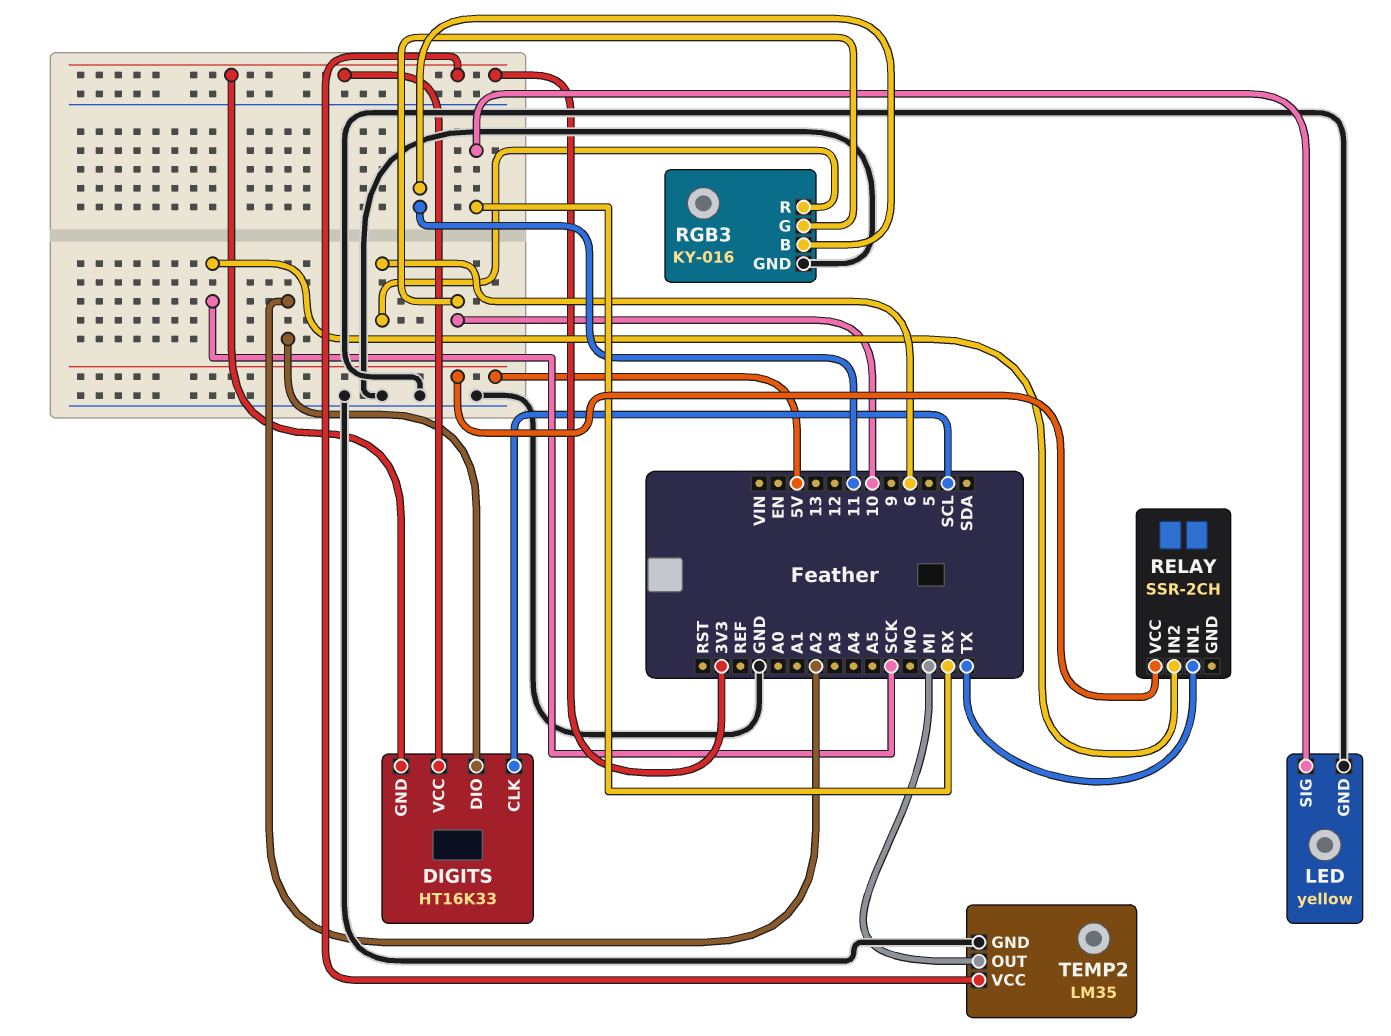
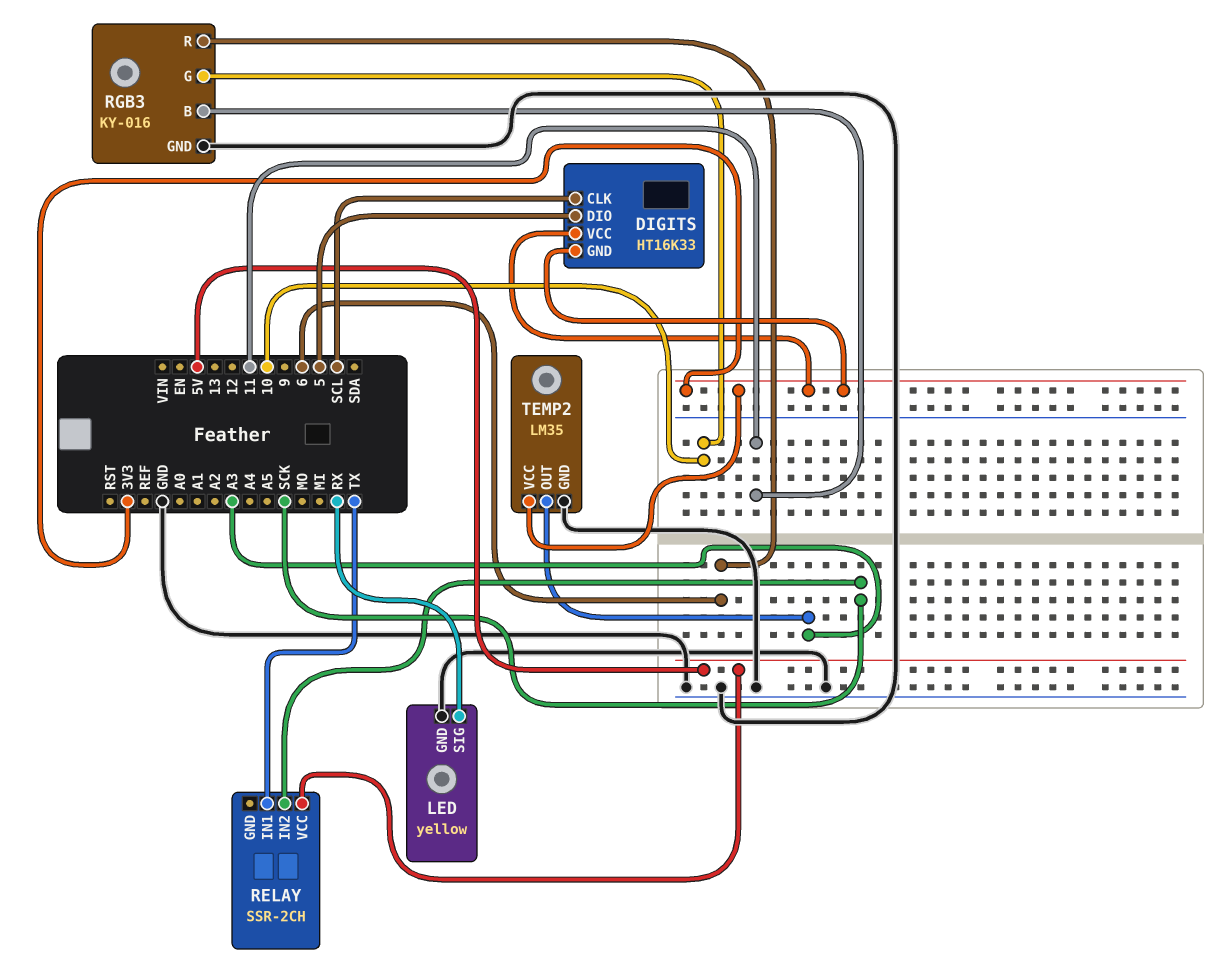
DIGITS pin DIO: A2 -> 5
TEMP2 pin OUT: MI -> A3

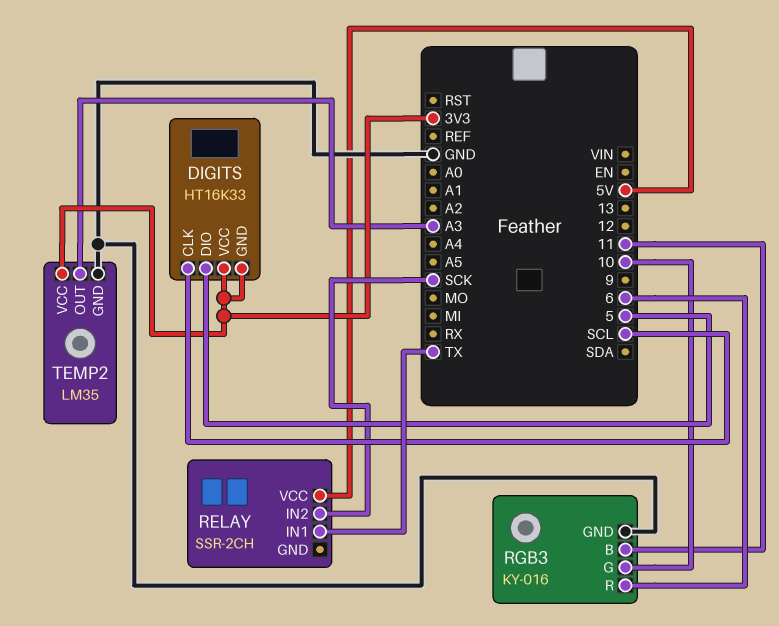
LED: yellow -> none
LED pin GND: GND -> none
LED pin SIG: RX -> none

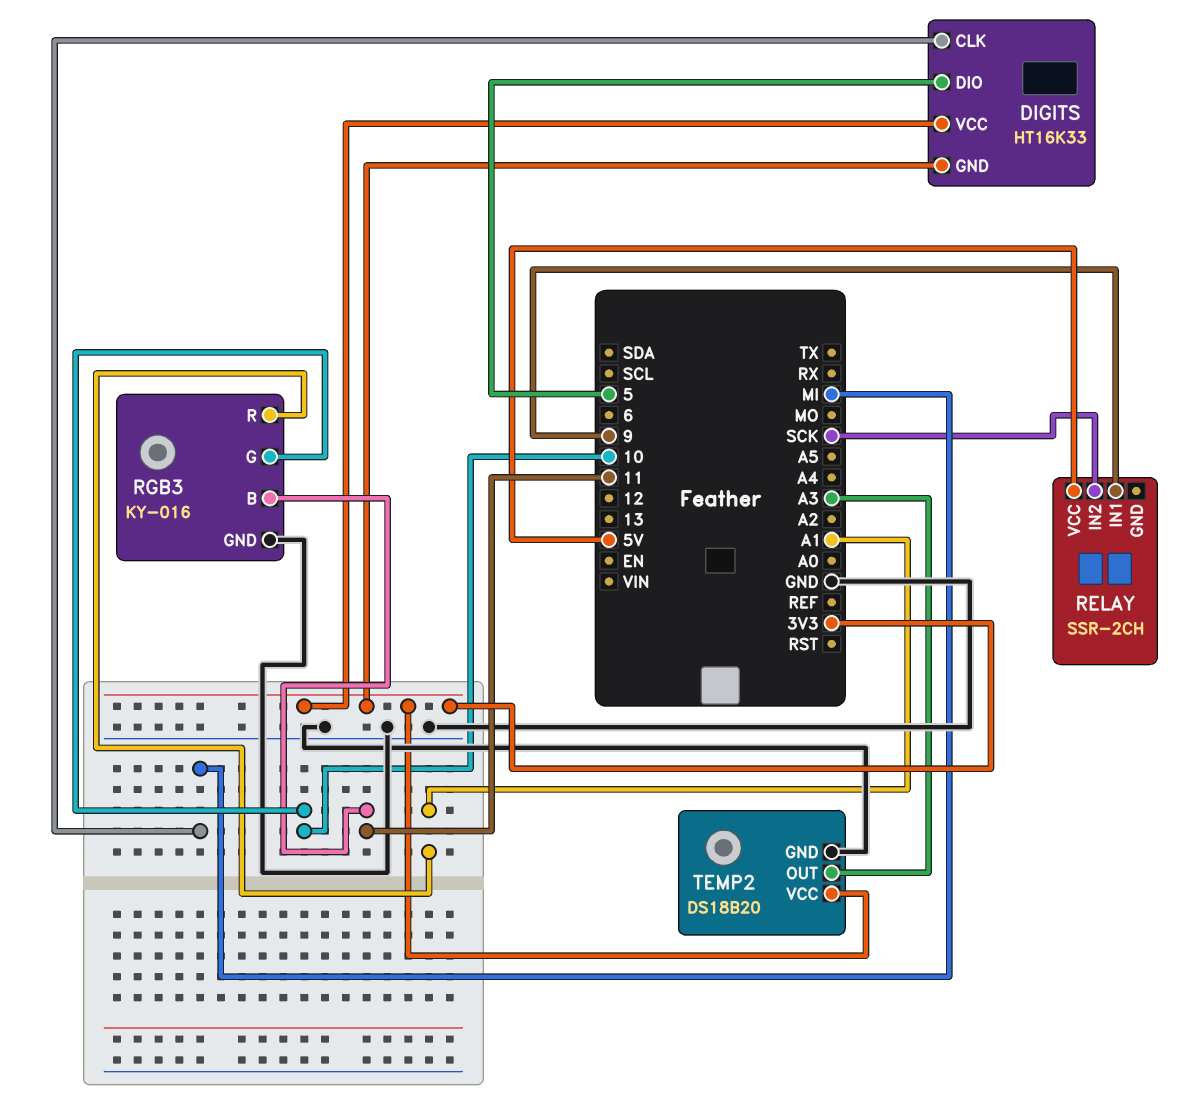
DIGITS pin CLK: SCL -> MI
RELAY pin IN1: TX -> 9
RGB3 pin R: 6 -> A1
TEMP2: LM35 -> DS18B20

